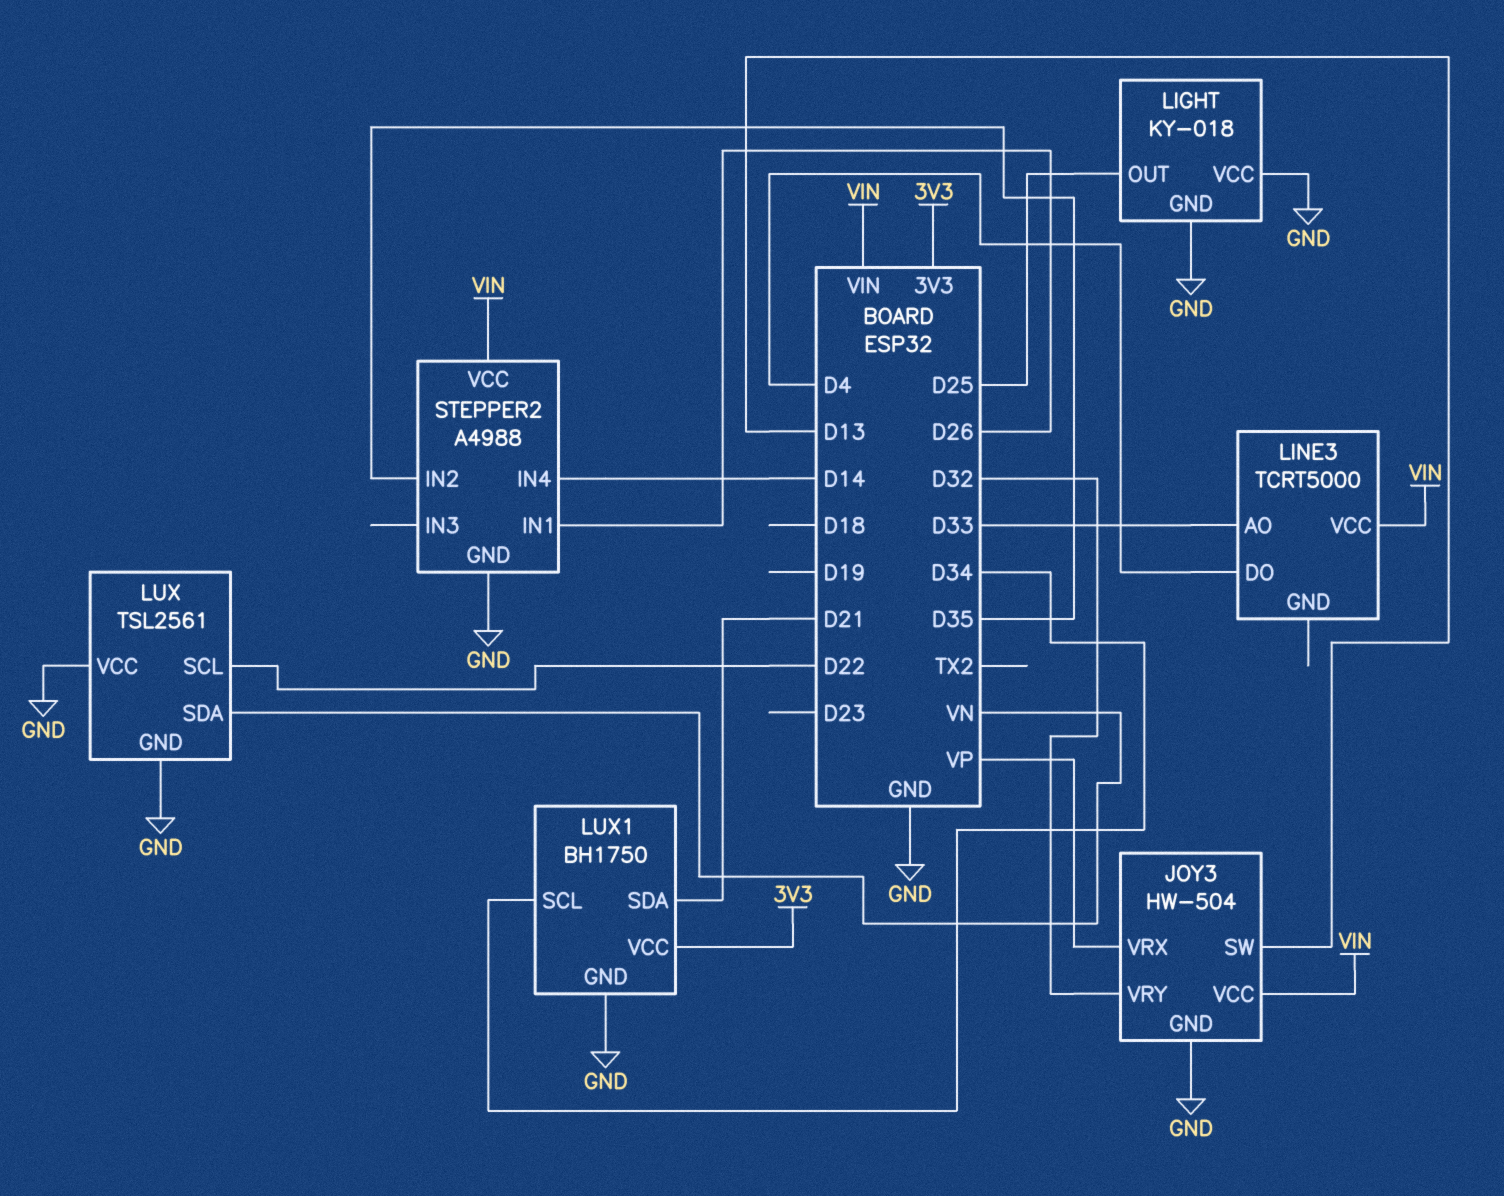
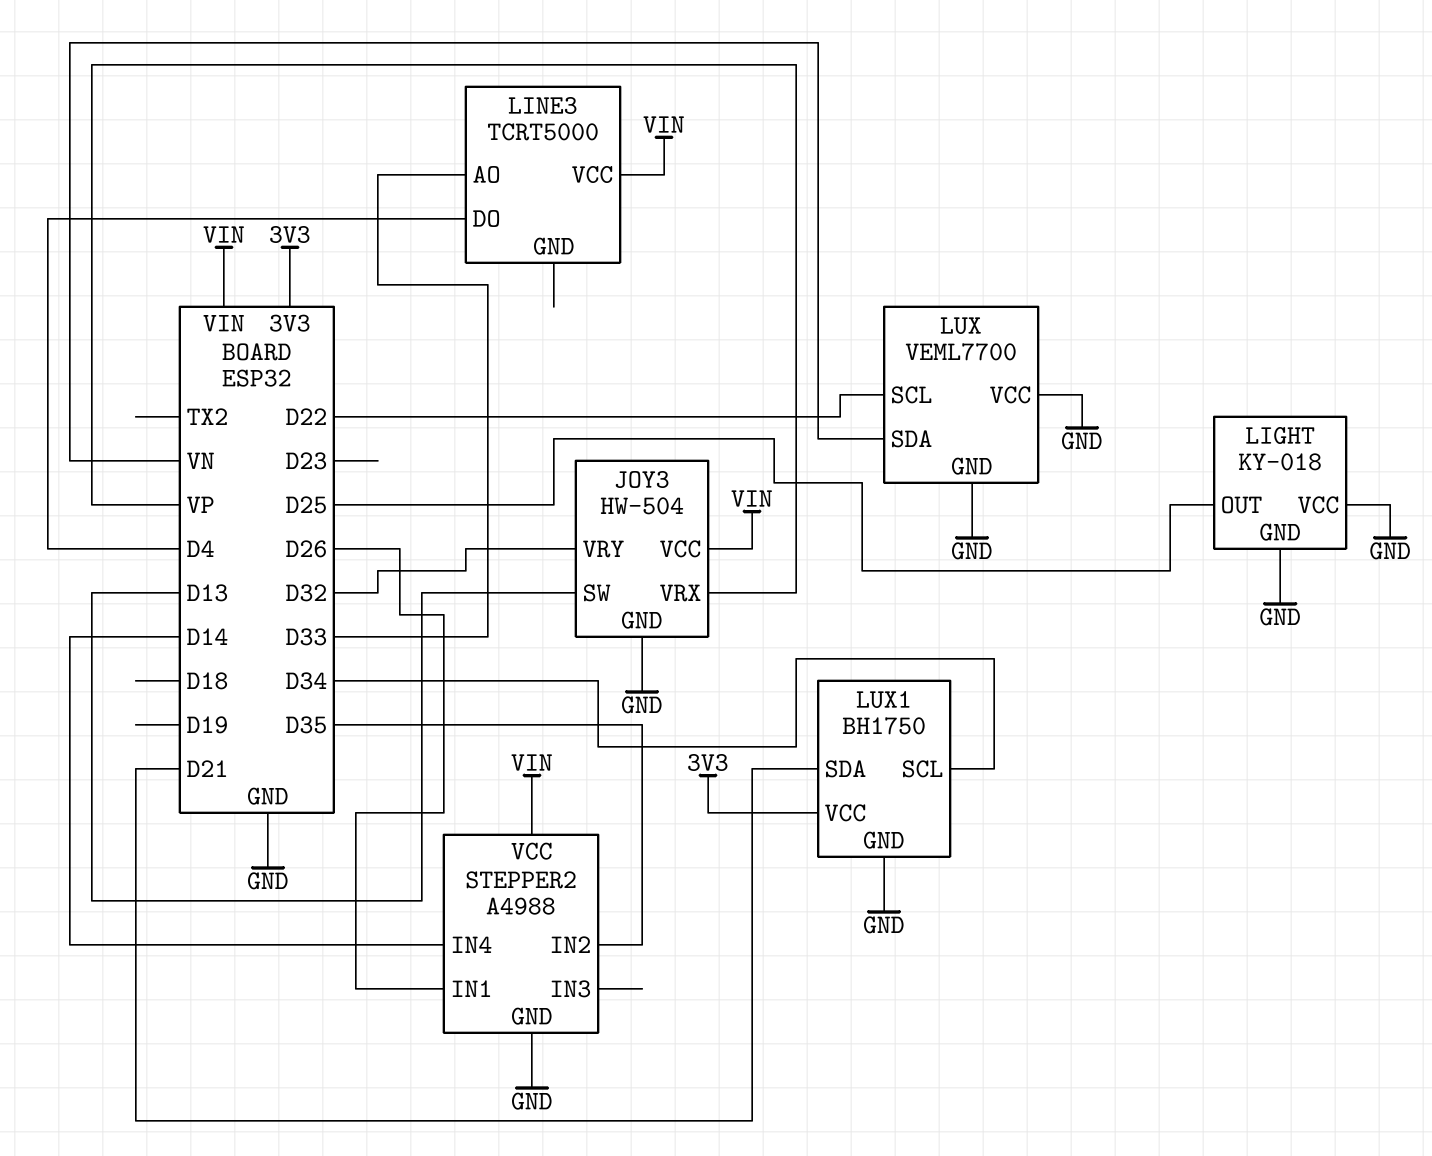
LUX: TSL2561 -> VEML7700

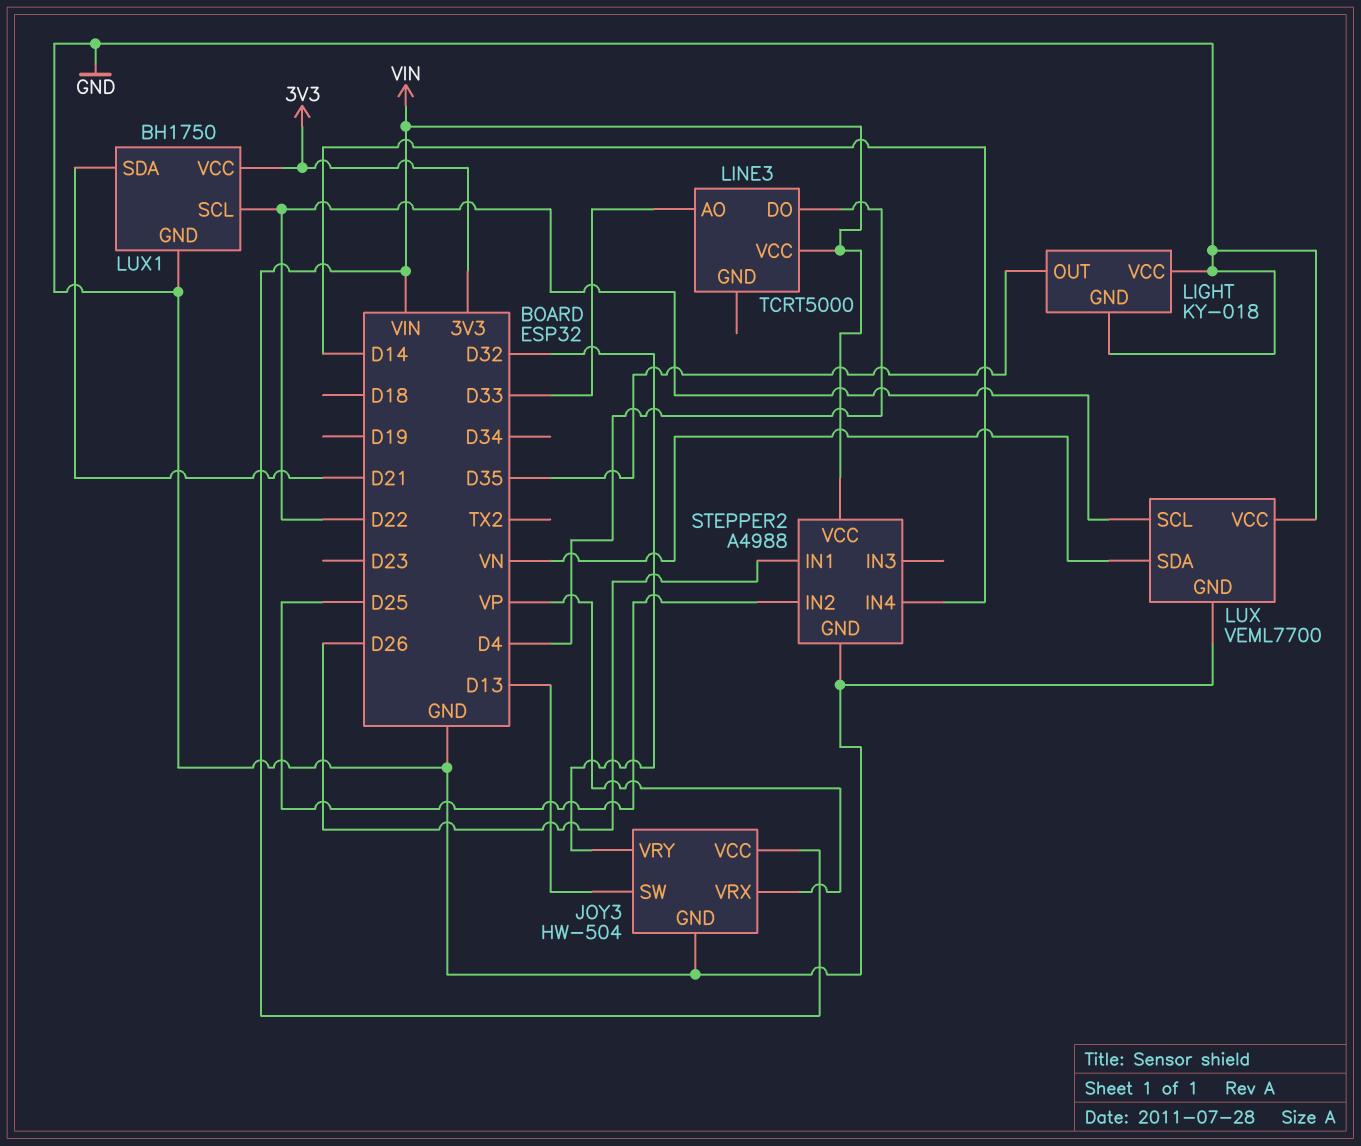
LIGHT pin OUT: D25 -> D35
LUX1 pin SCL: D34 -> D22
STEPPER2 pin IN2: D35 -> D25

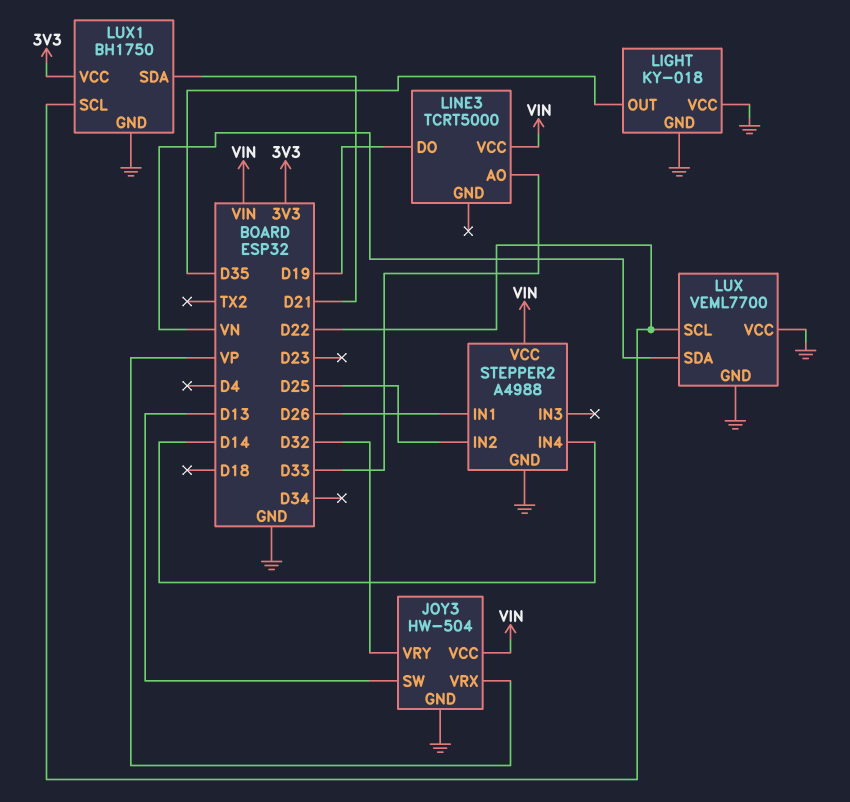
LINE3 pin DO: D4 -> D19

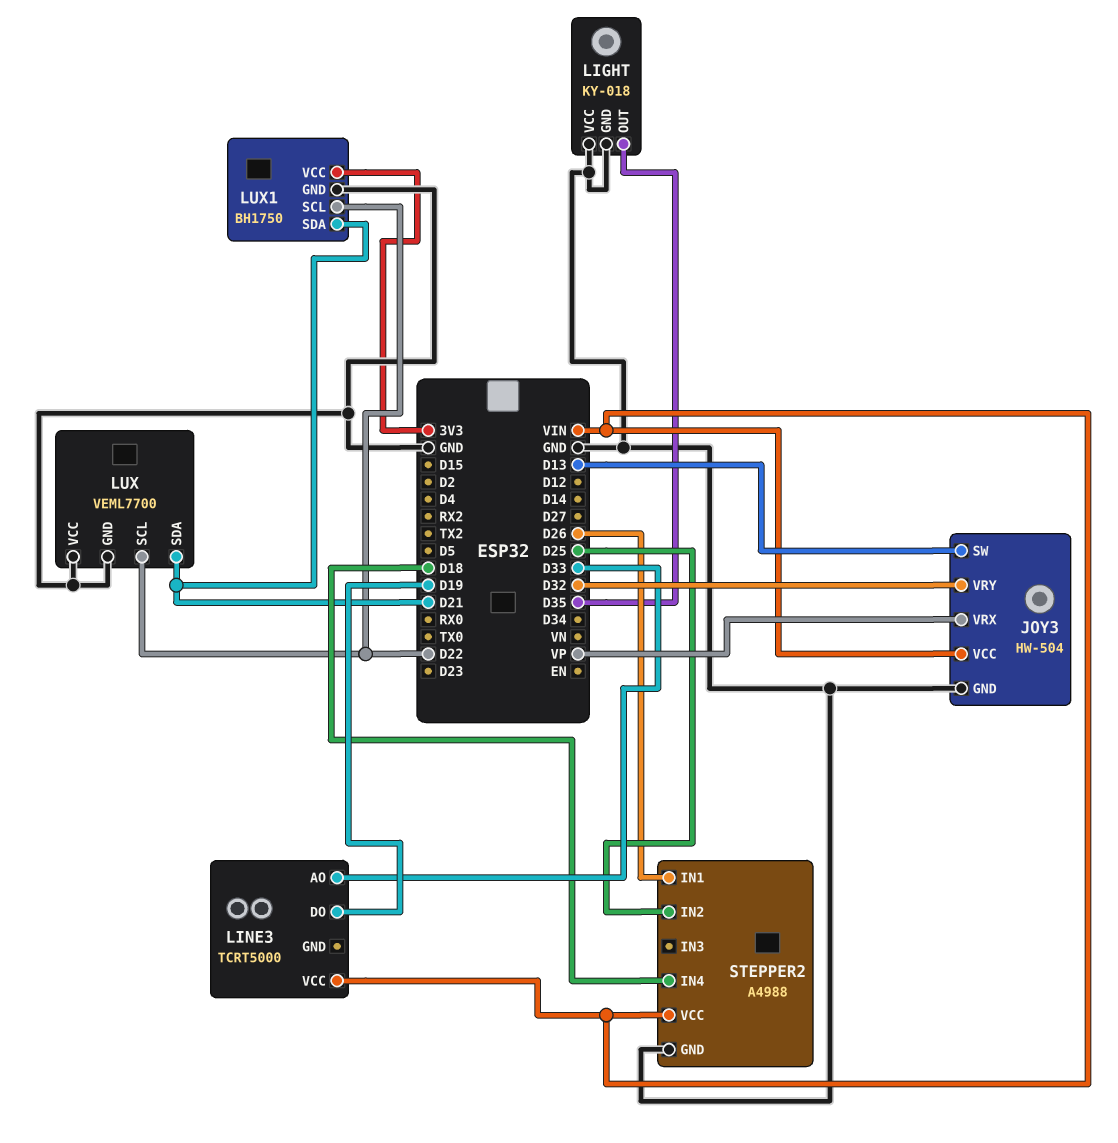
LUX pin SDA: VN -> D21
STEPPER2 pin IN4: D14 -> D18

